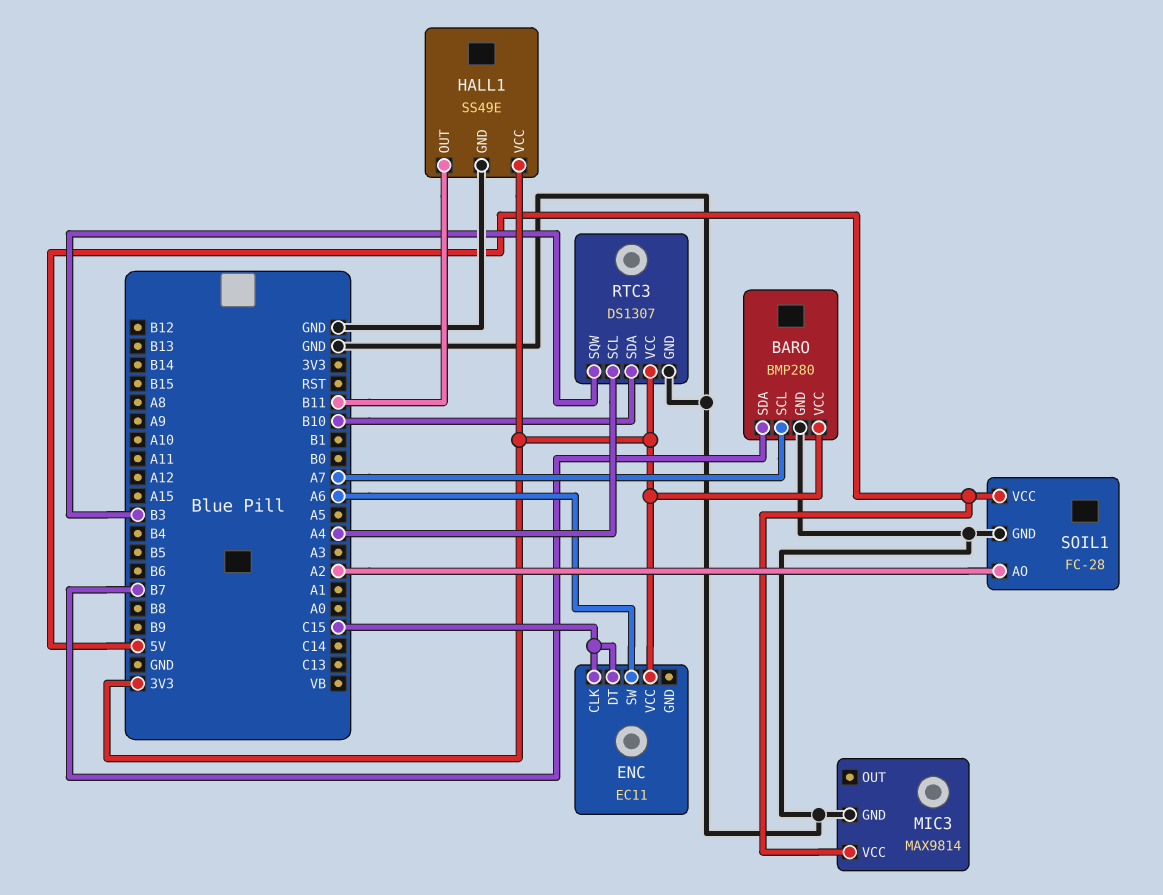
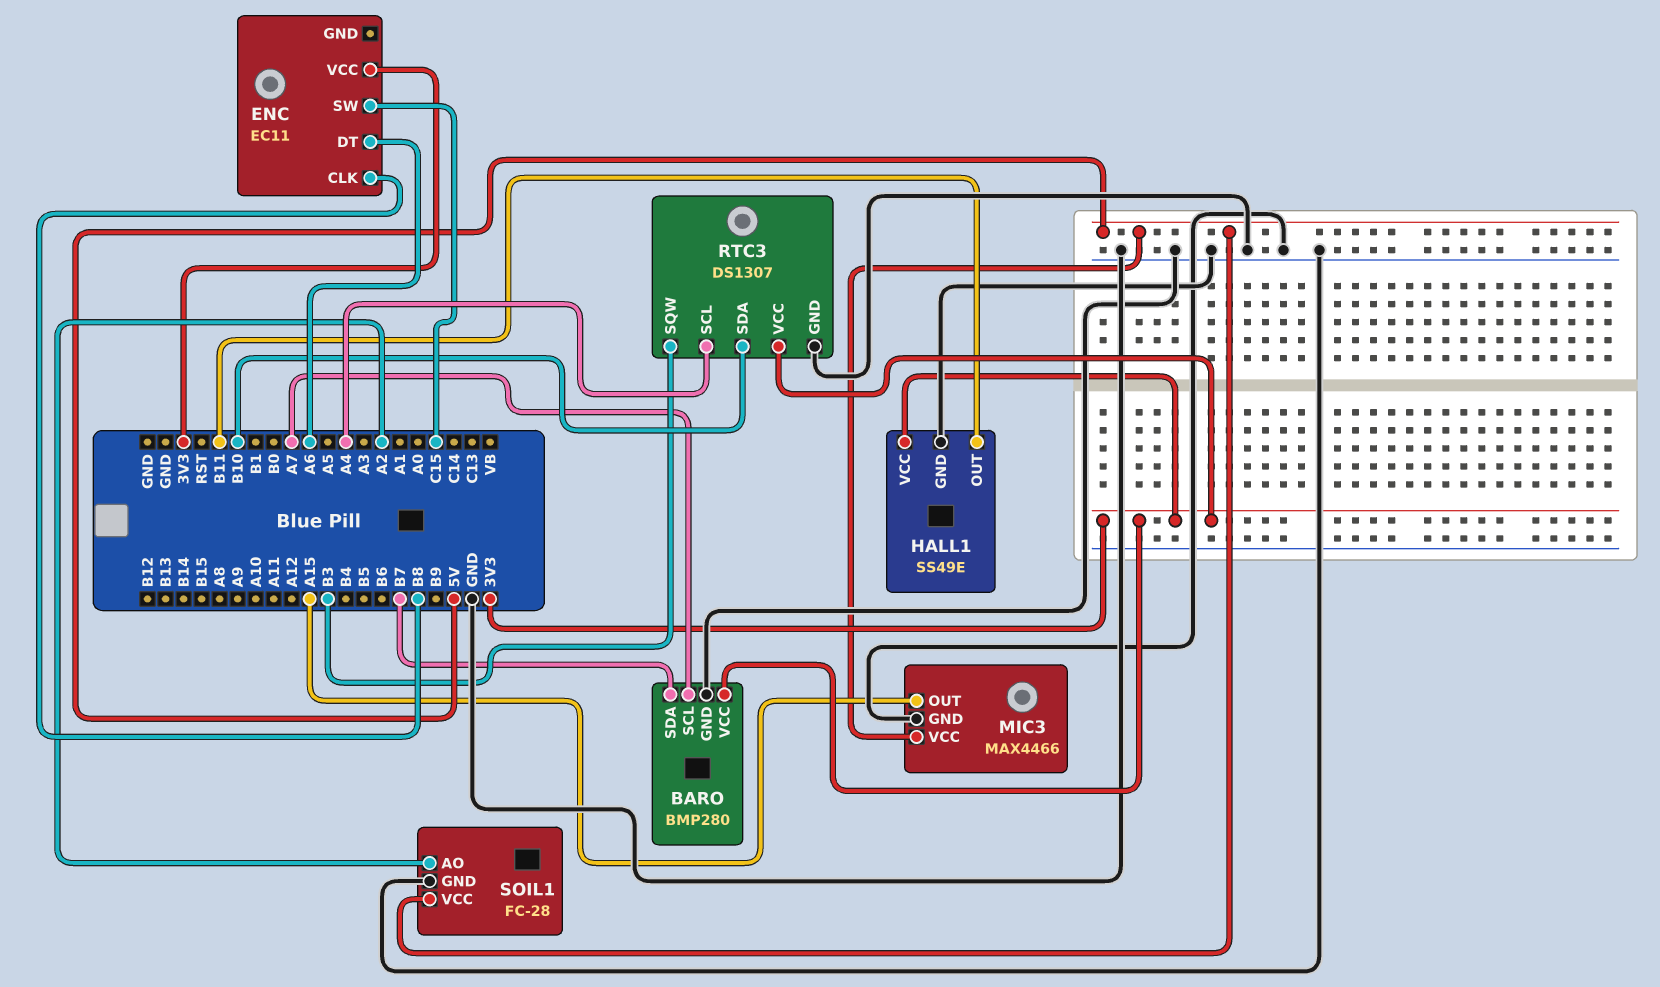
ENC pin CLK: C15 -> B8
ENC pin DT: C15 -> A6
ENC pin SW: A6 -> C15
MIC3: MAX9814 -> MAX4466
MIC3 pin OUT: none -> A15

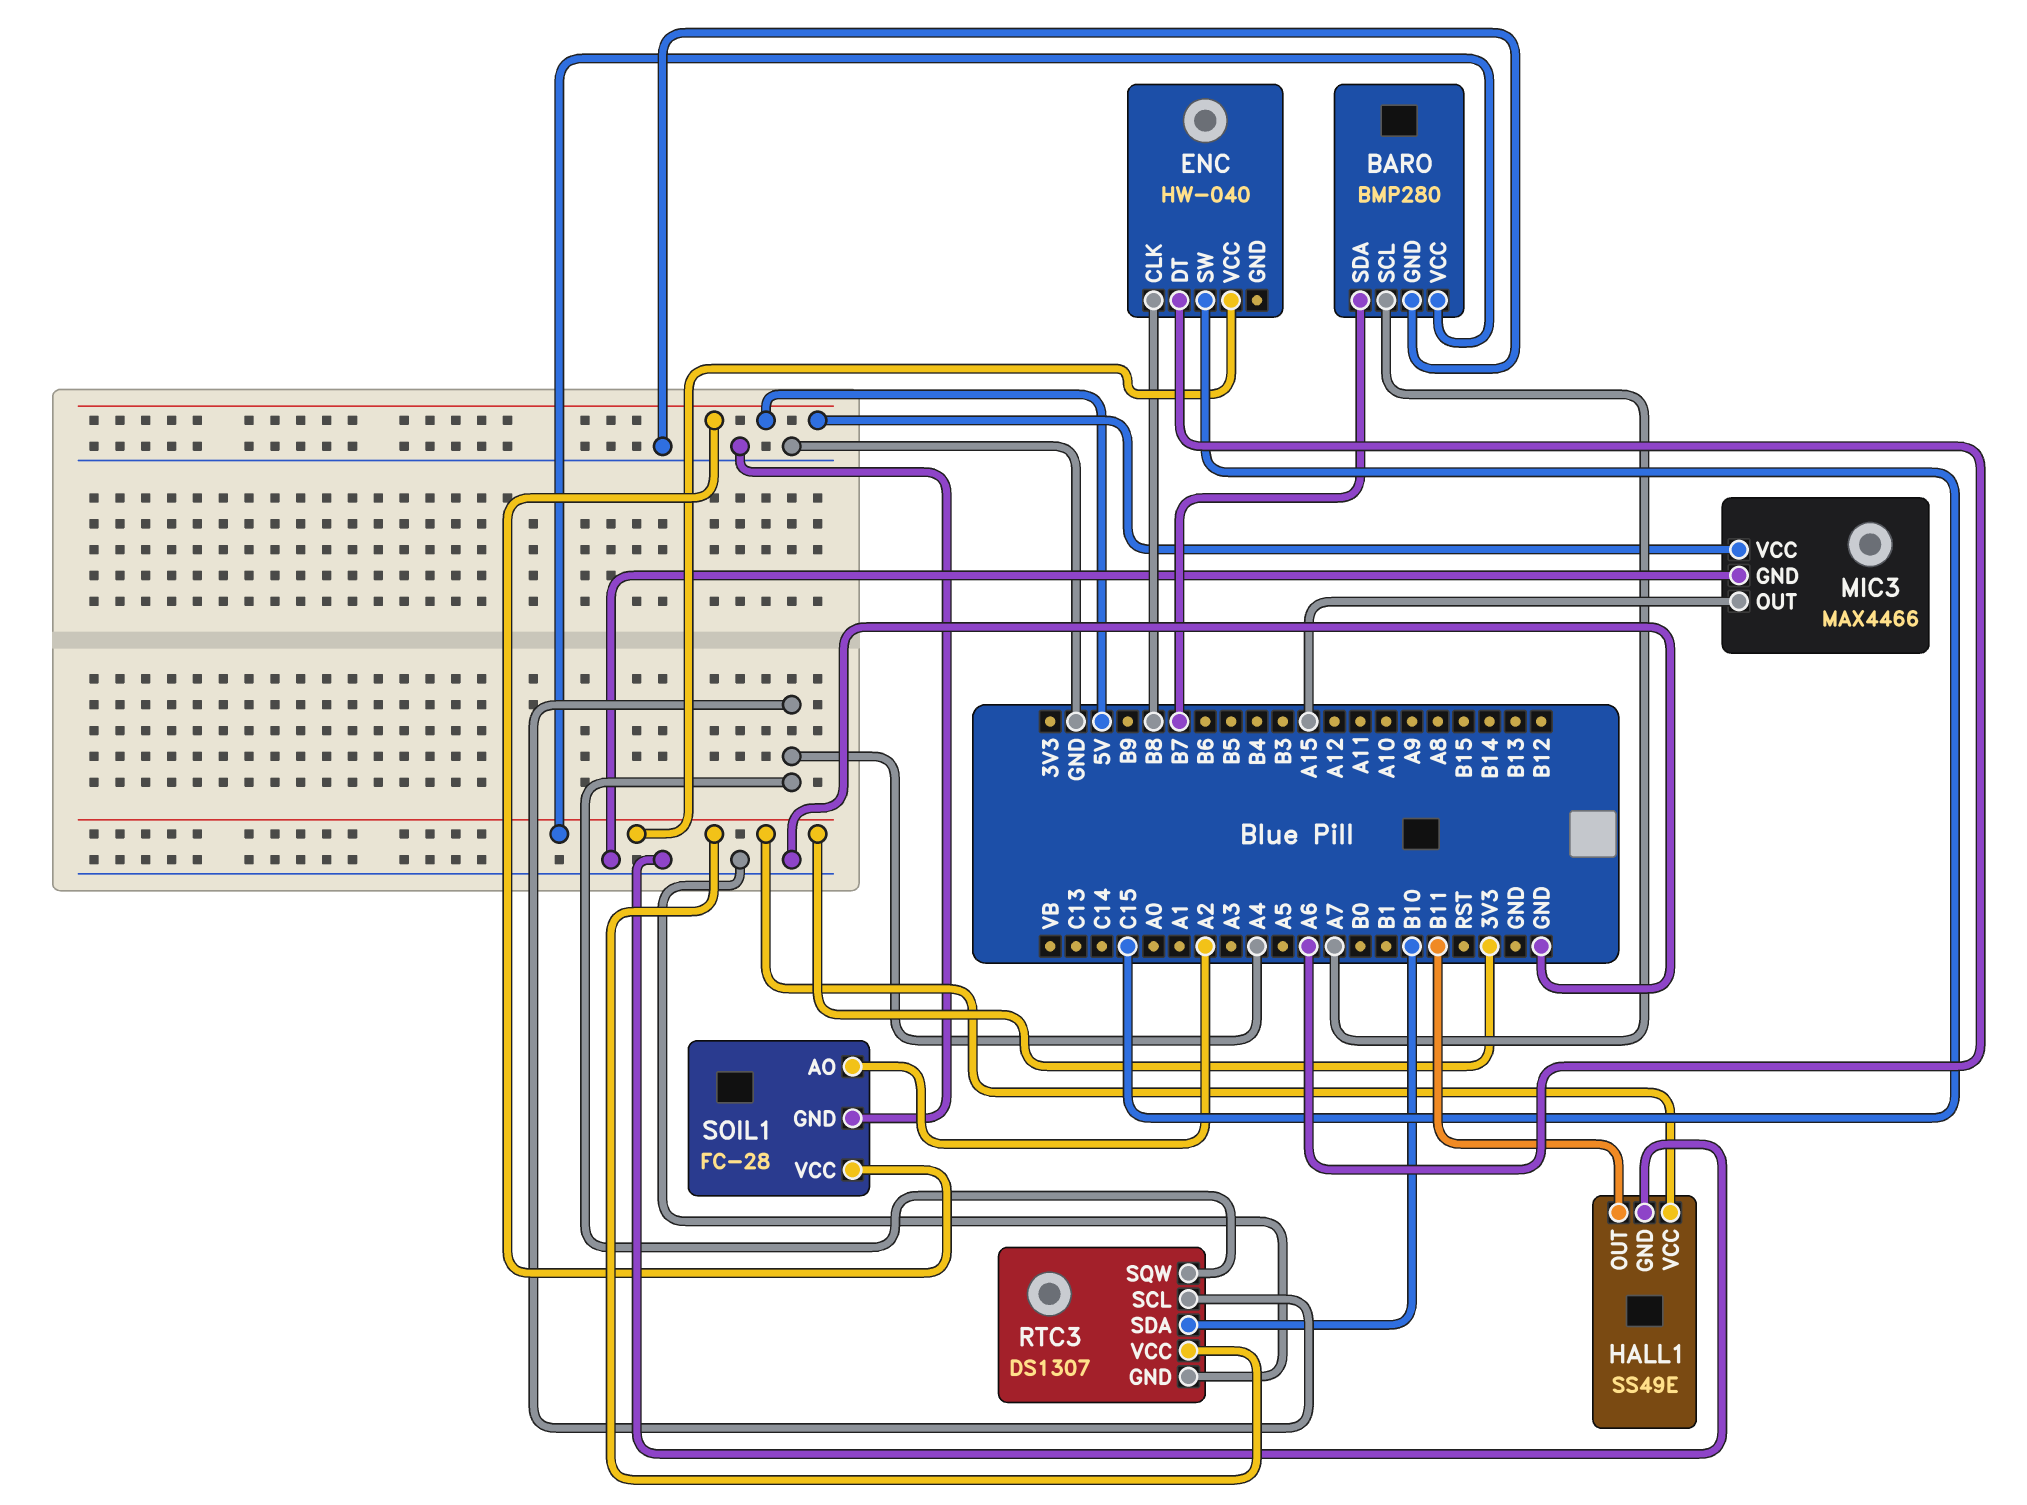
ENC: EC11 -> HW-040
RTC3 pin SQW: B3 -> A4

